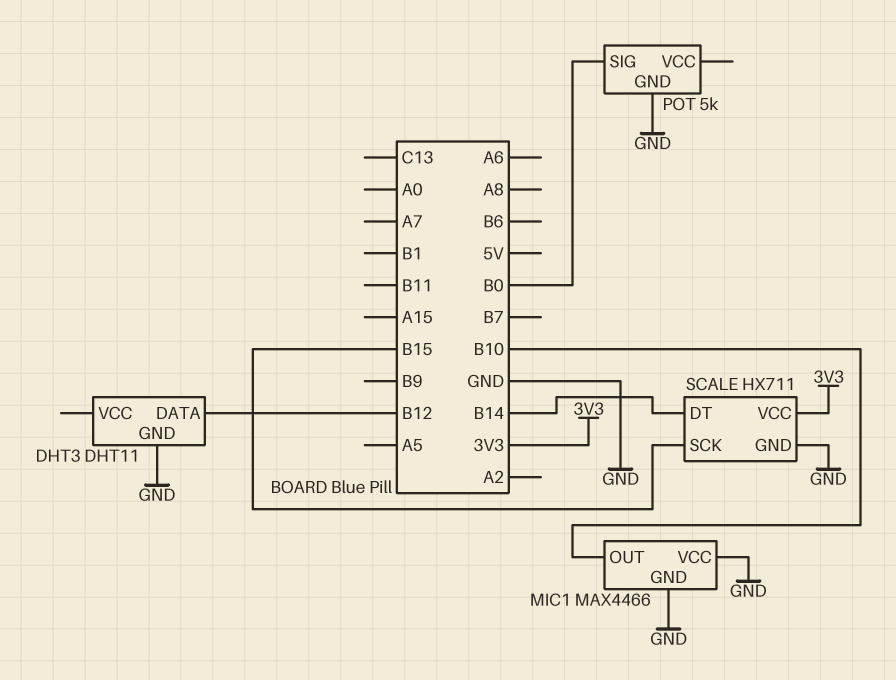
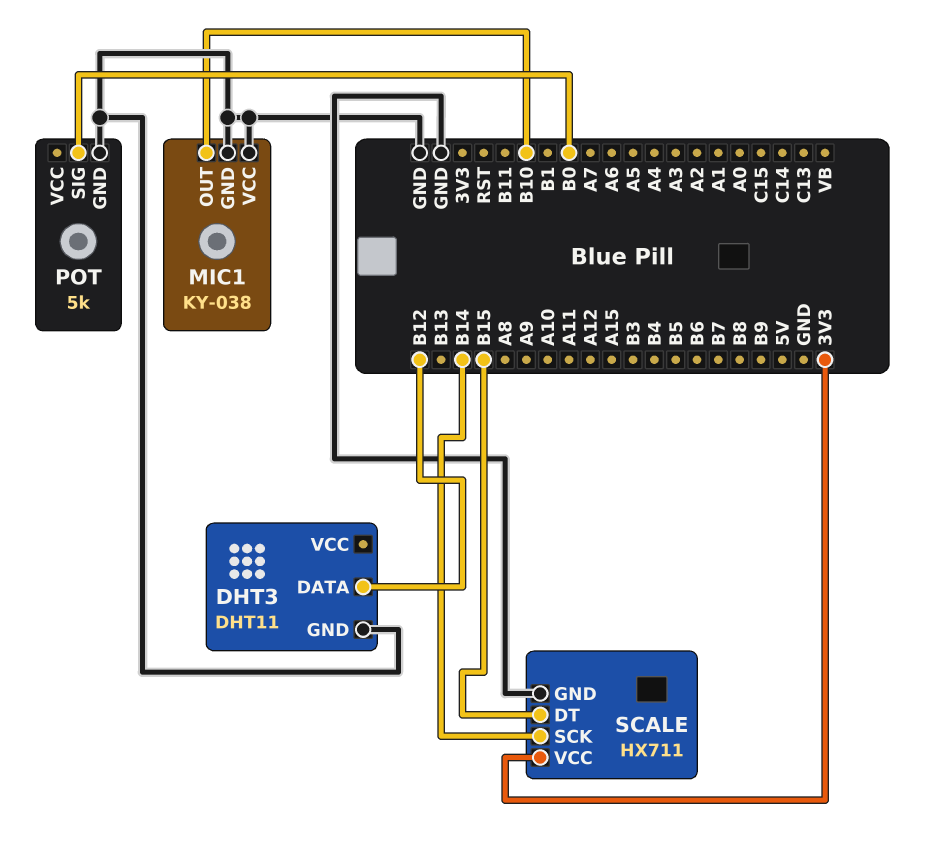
MIC1: MAX4466 -> KY-038
SCALE pin DT: B14 -> B15
SCALE pin SCK: B15 -> B14

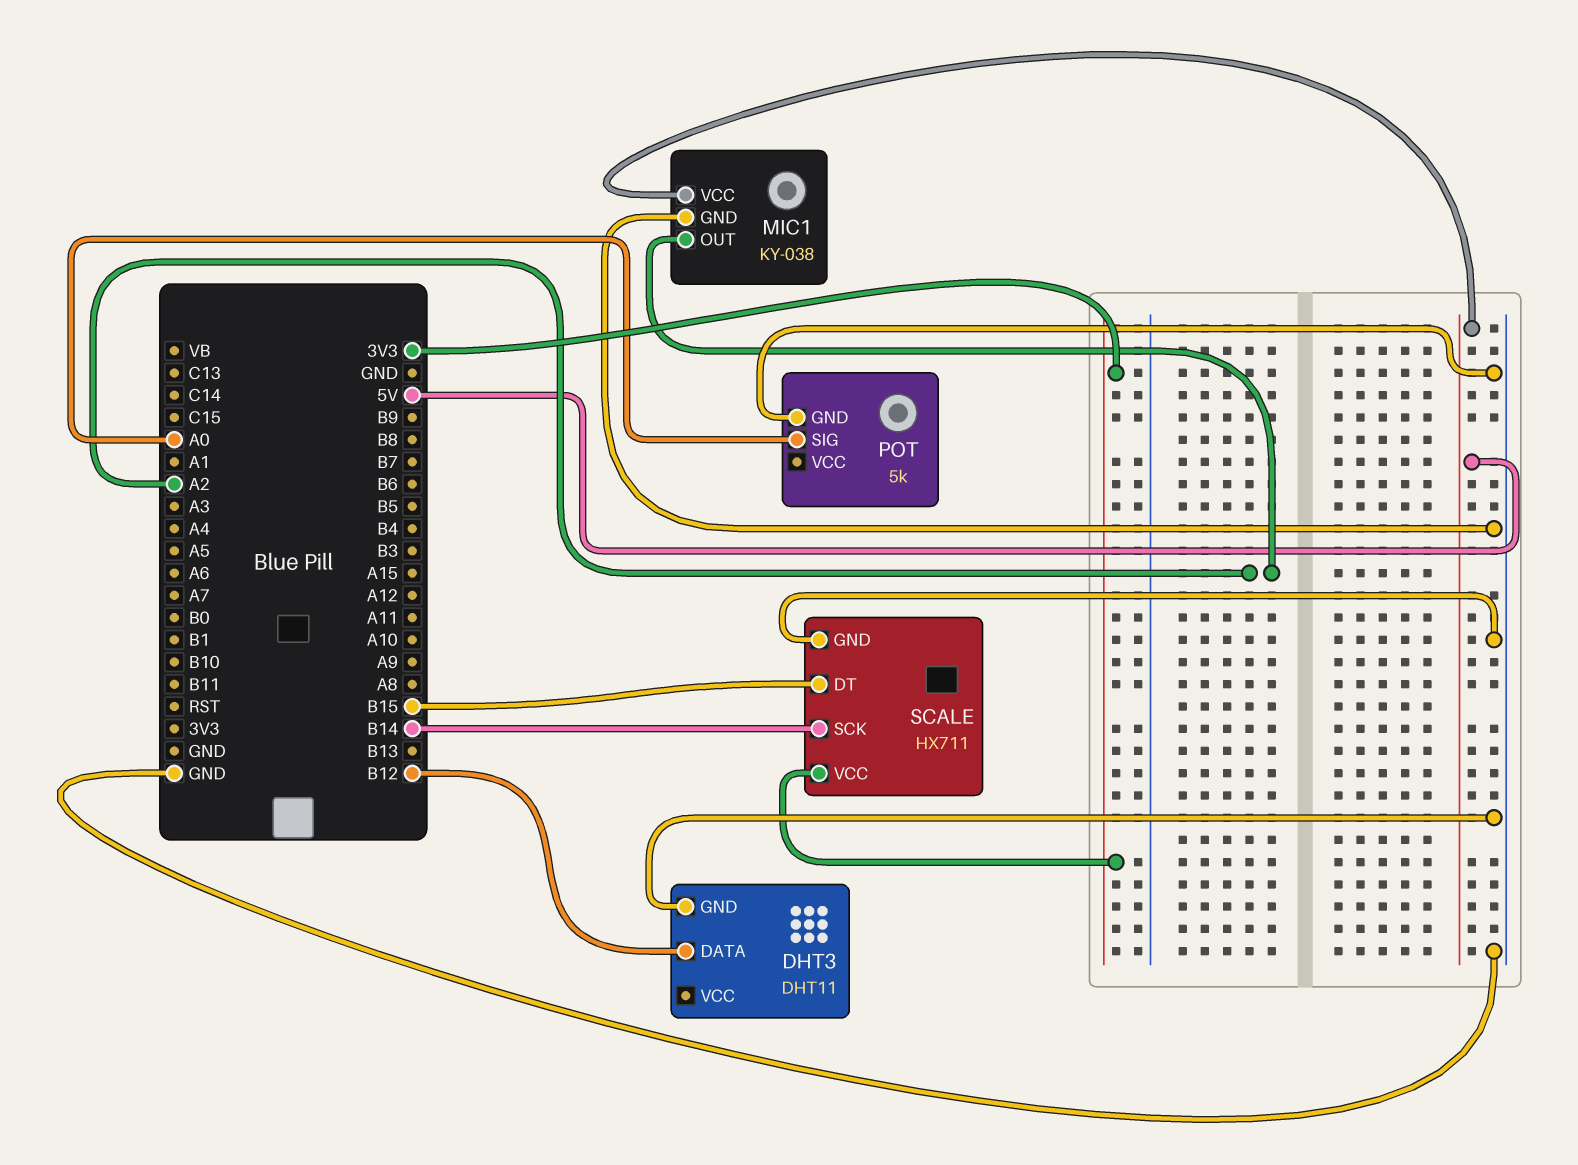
MIC1 pin OUT: B10 -> A2
MIC1 pin VCC: GND -> 5V
POT pin SIG: B0 -> A0

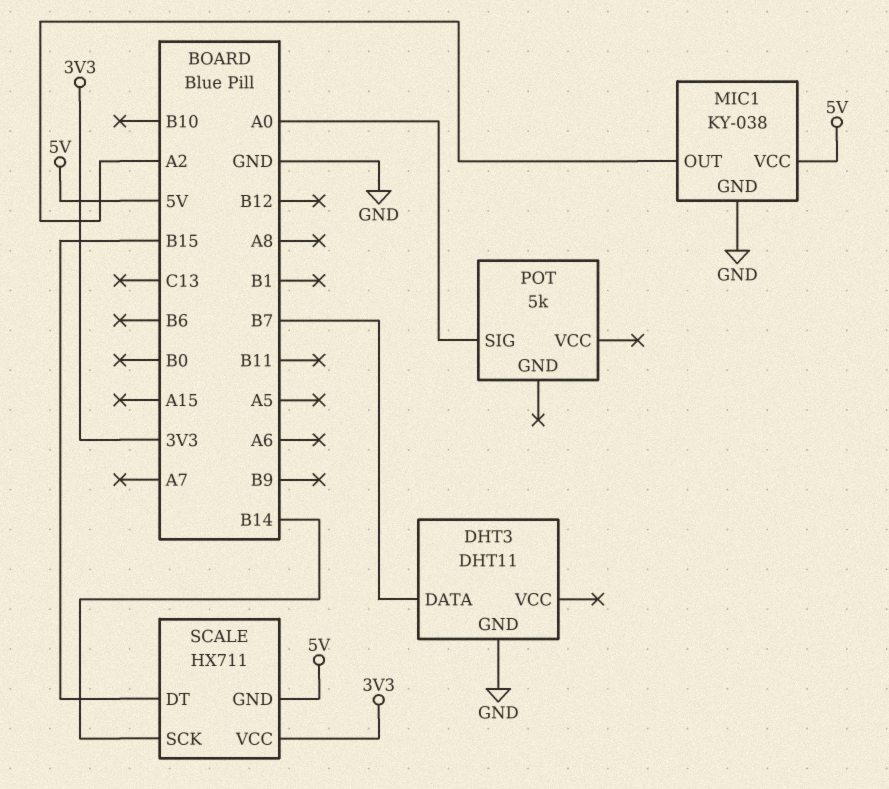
DHT3 pin DATA: B12 -> B7
POT pin GND: GND -> none
SCALE pin GND: GND -> 5V

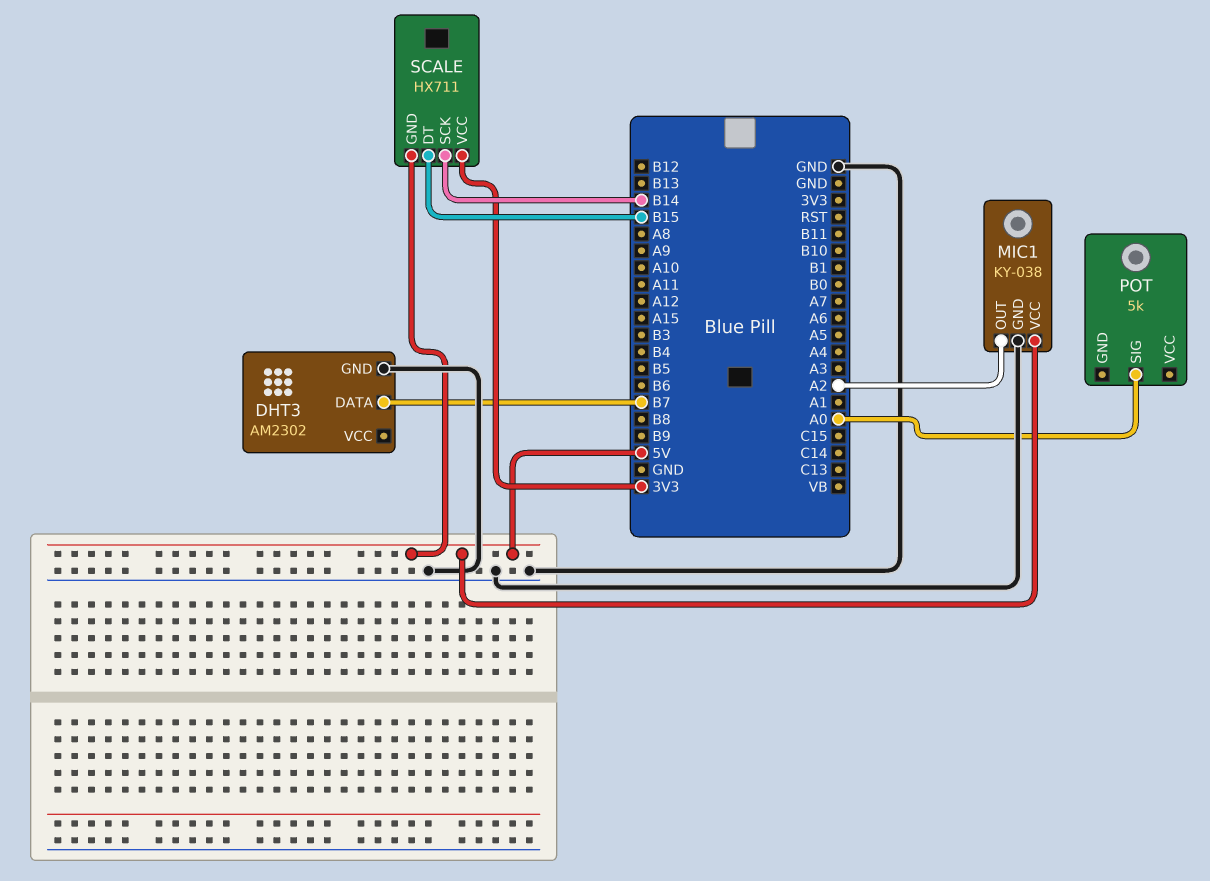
DHT3: DHT11 -> AM2302

